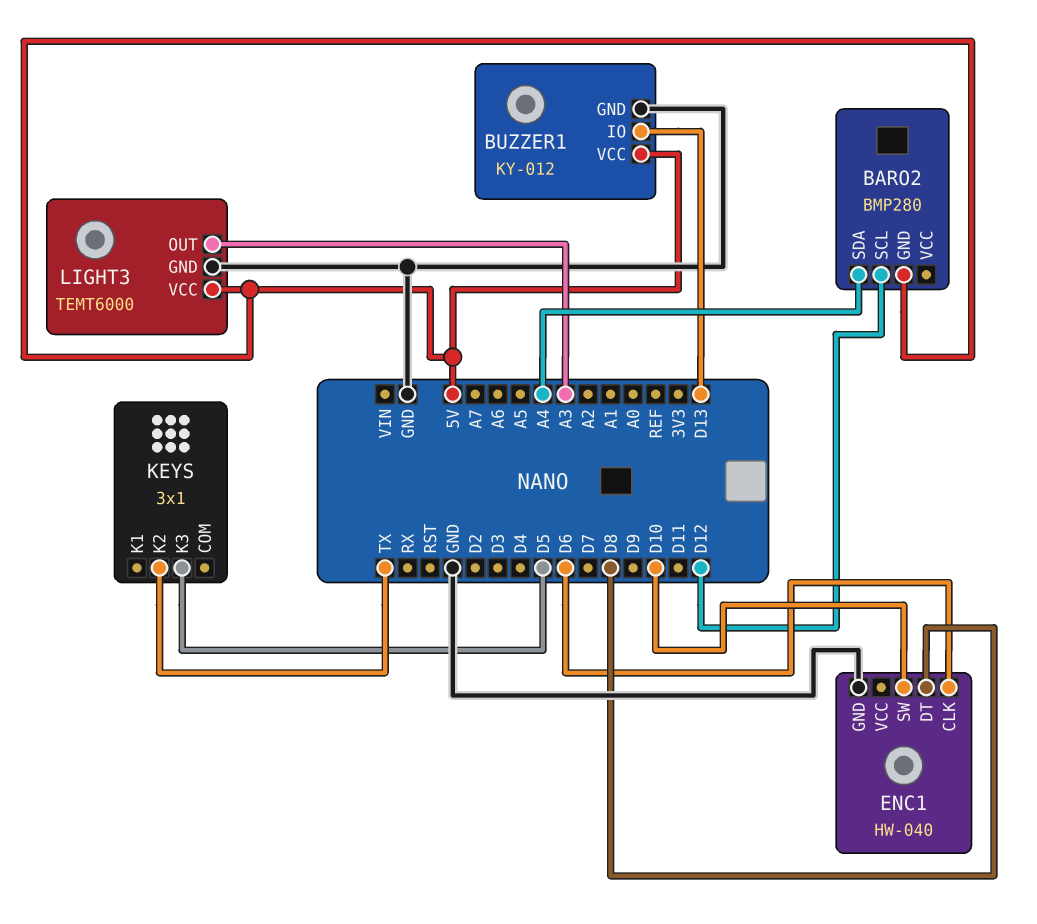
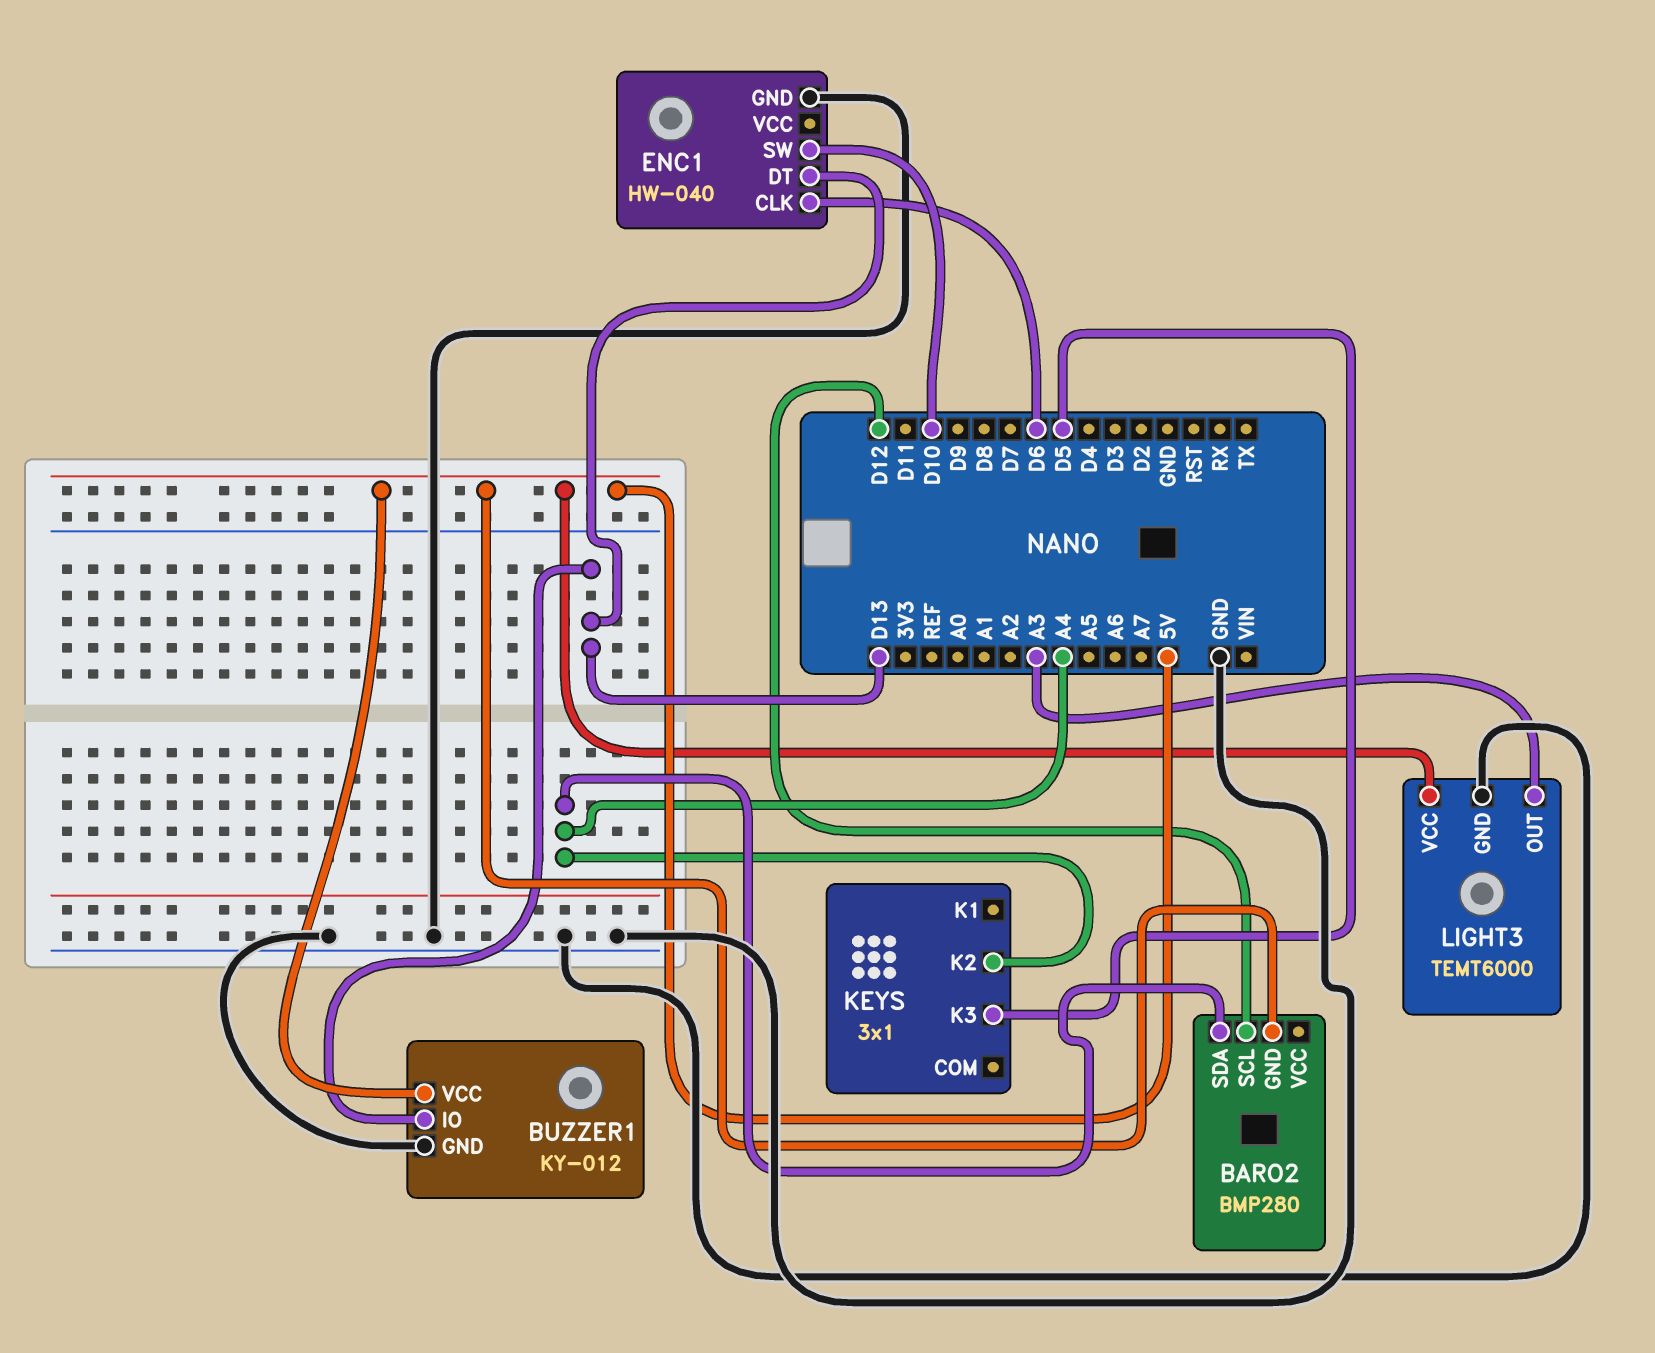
ENC1 pin DT: D8 -> D13
KEYS pin K2: TX -> A4

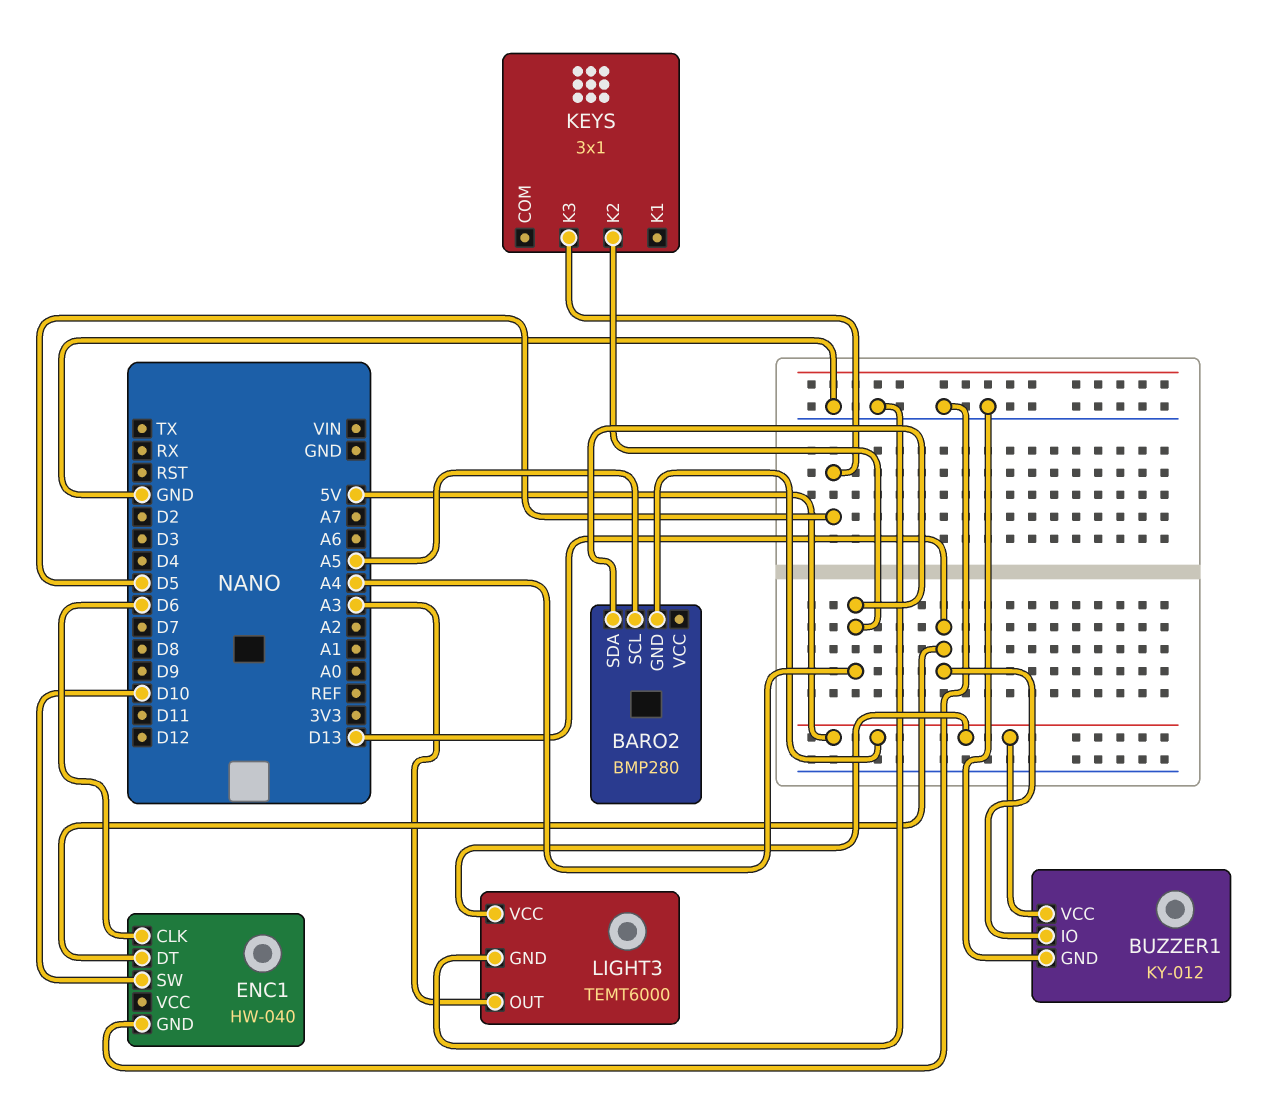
BARO2 pin SCL: D12 -> A5

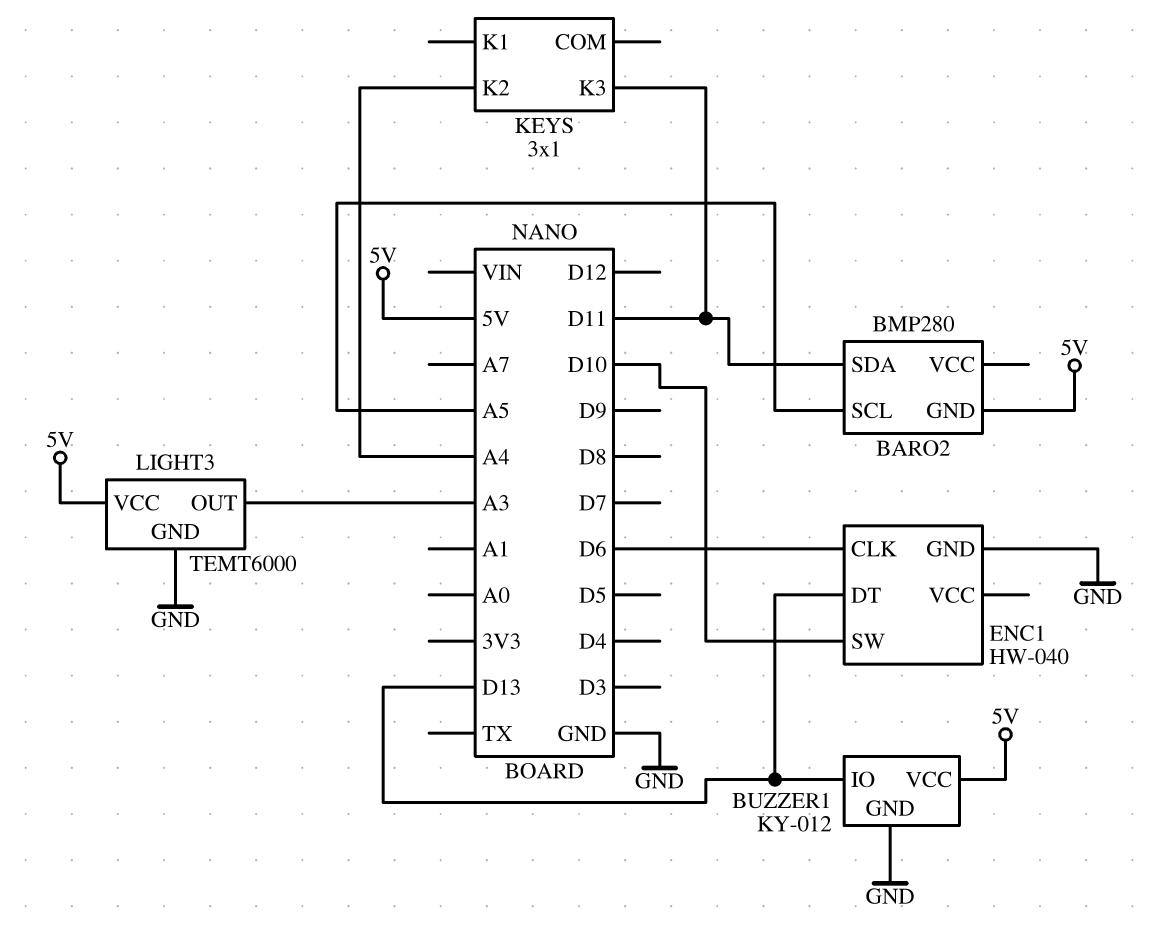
BARO2 pin SDA: A4 -> D11
KEYS pin K3: D5 -> D11

